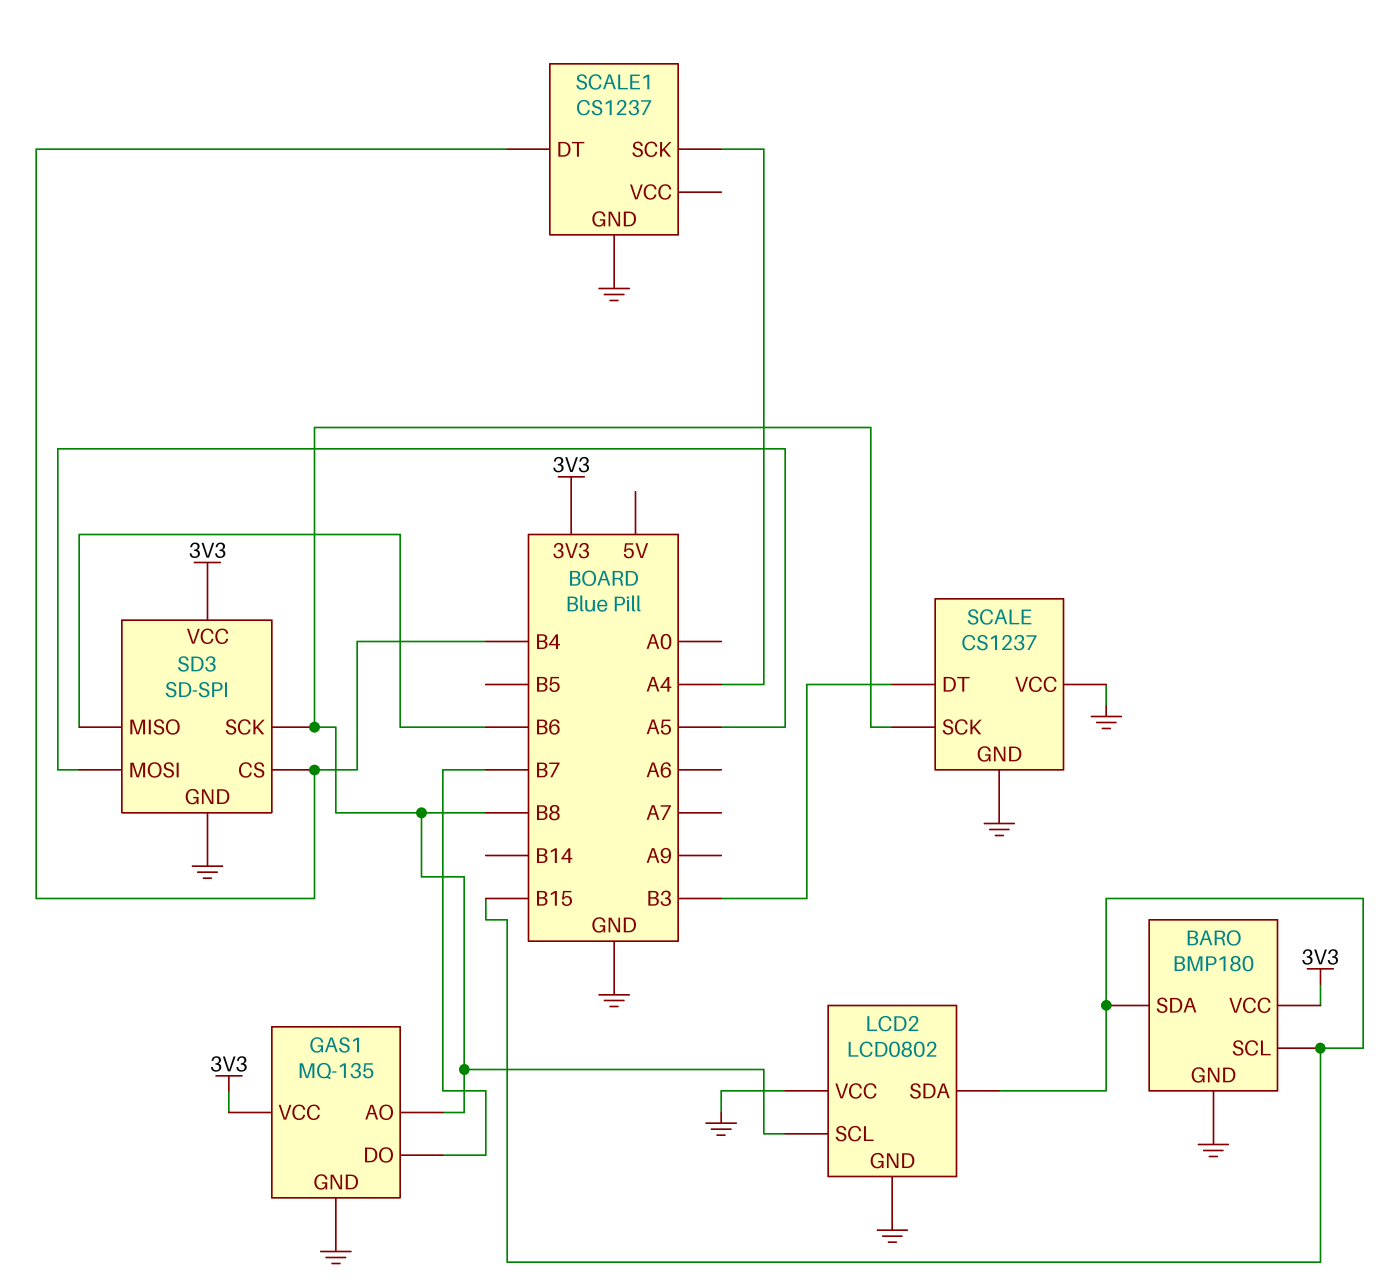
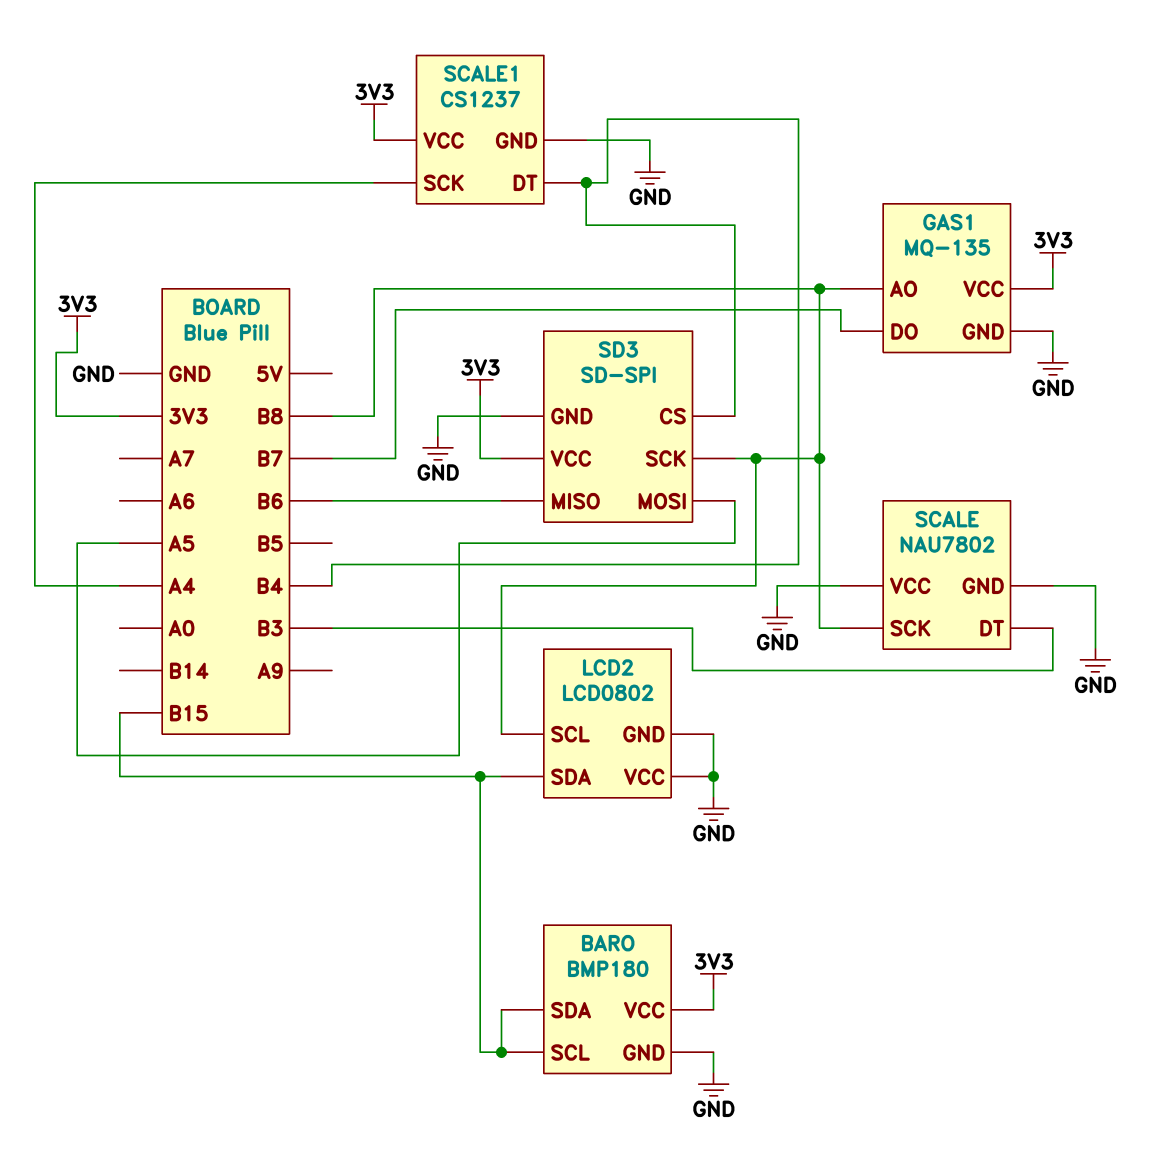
SCALE: CS1237 -> NAU7802
SCALE1 pin VCC: none -> 3V3

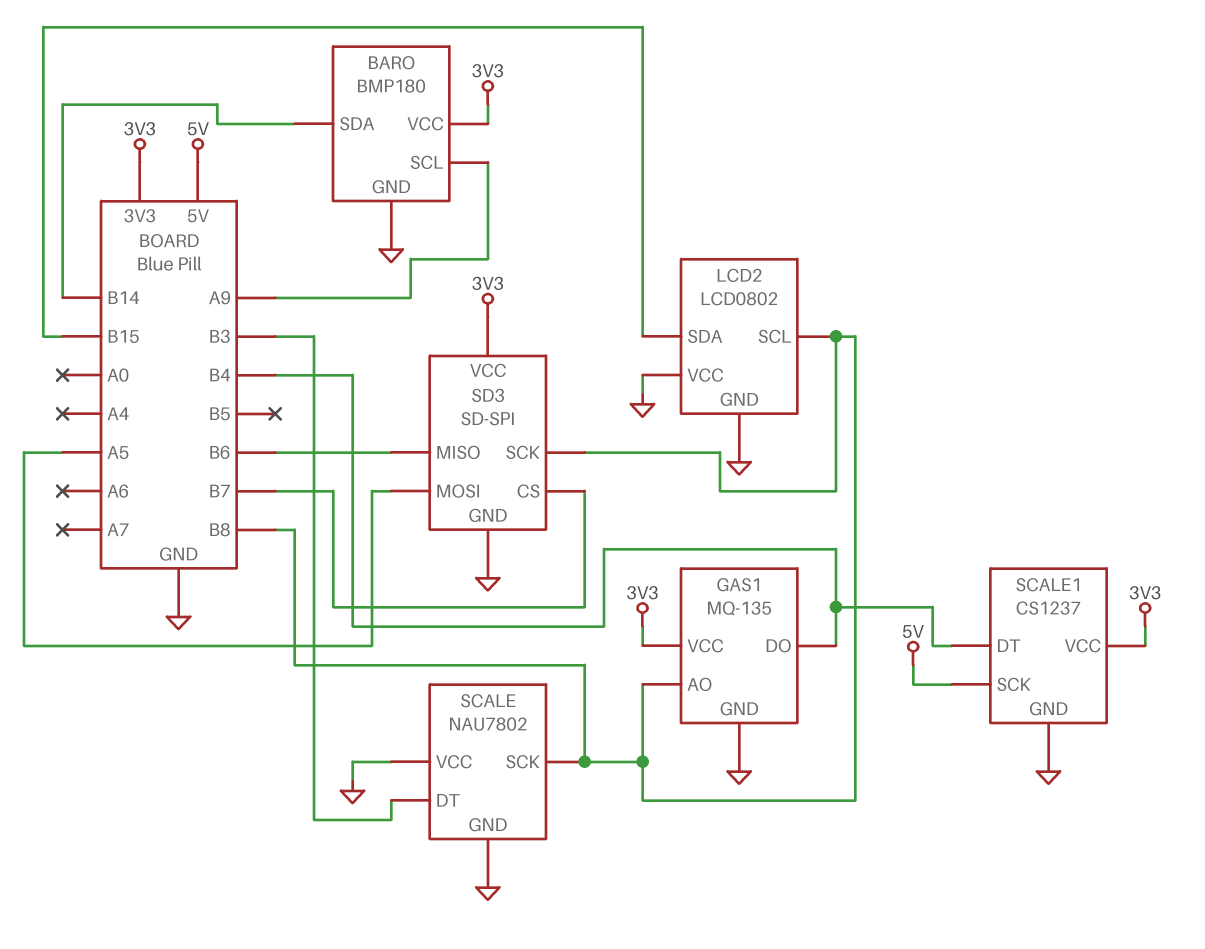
BARO pin SCL: B15 -> A9
BARO pin SDA: B15 -> B14
GAS1 pin DO: B7 -> B4
SCALE1 pin SCK: A4 -> 5V
SD3 pin CS: B4 -> B7

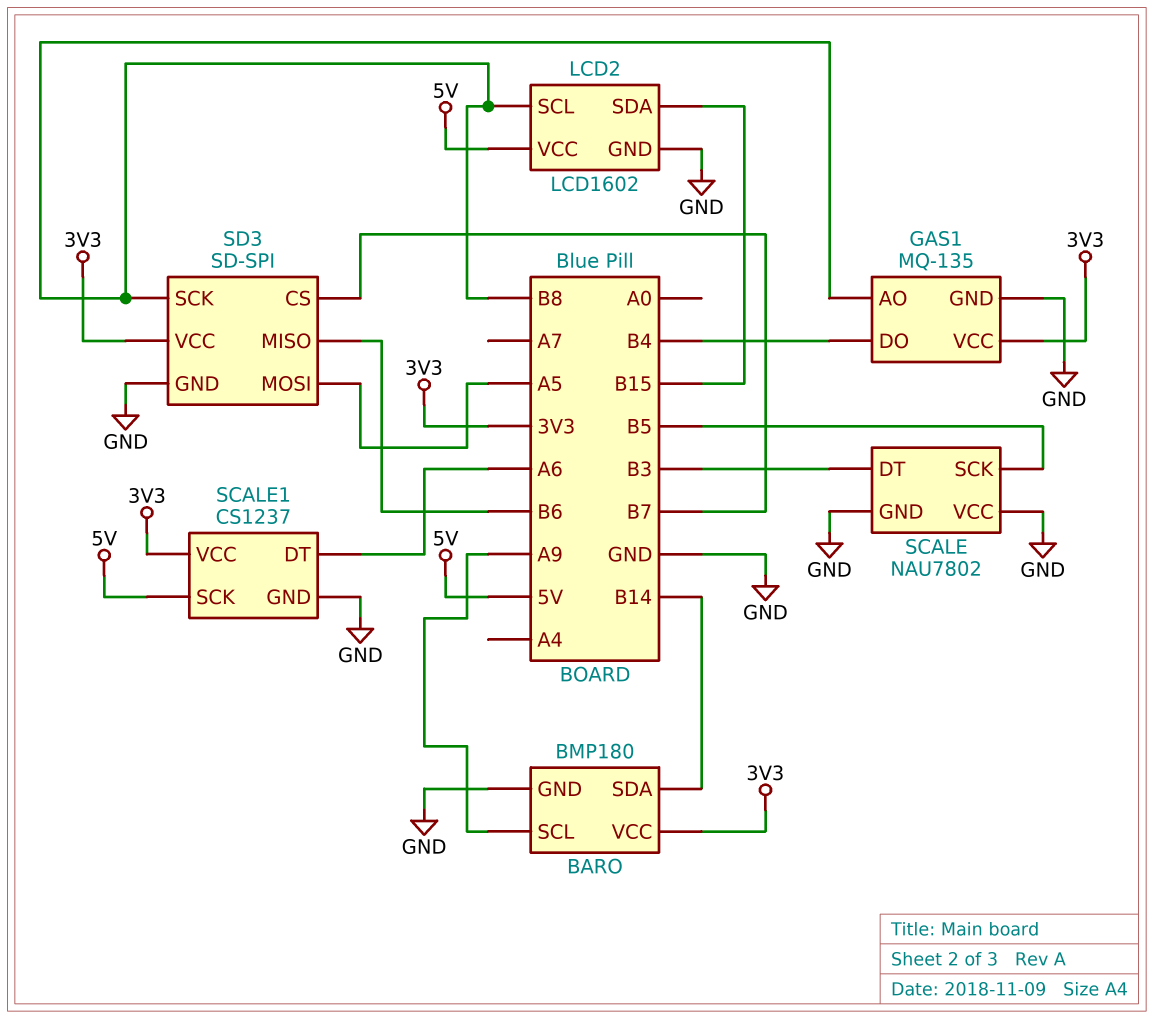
LCD2: LCD0802 -> LCD1602
LCD2 pin VCC: GND -> 5V
SCALE pin SCK: B8 -> B5
SCALE1 pin DT: B4 -> A6

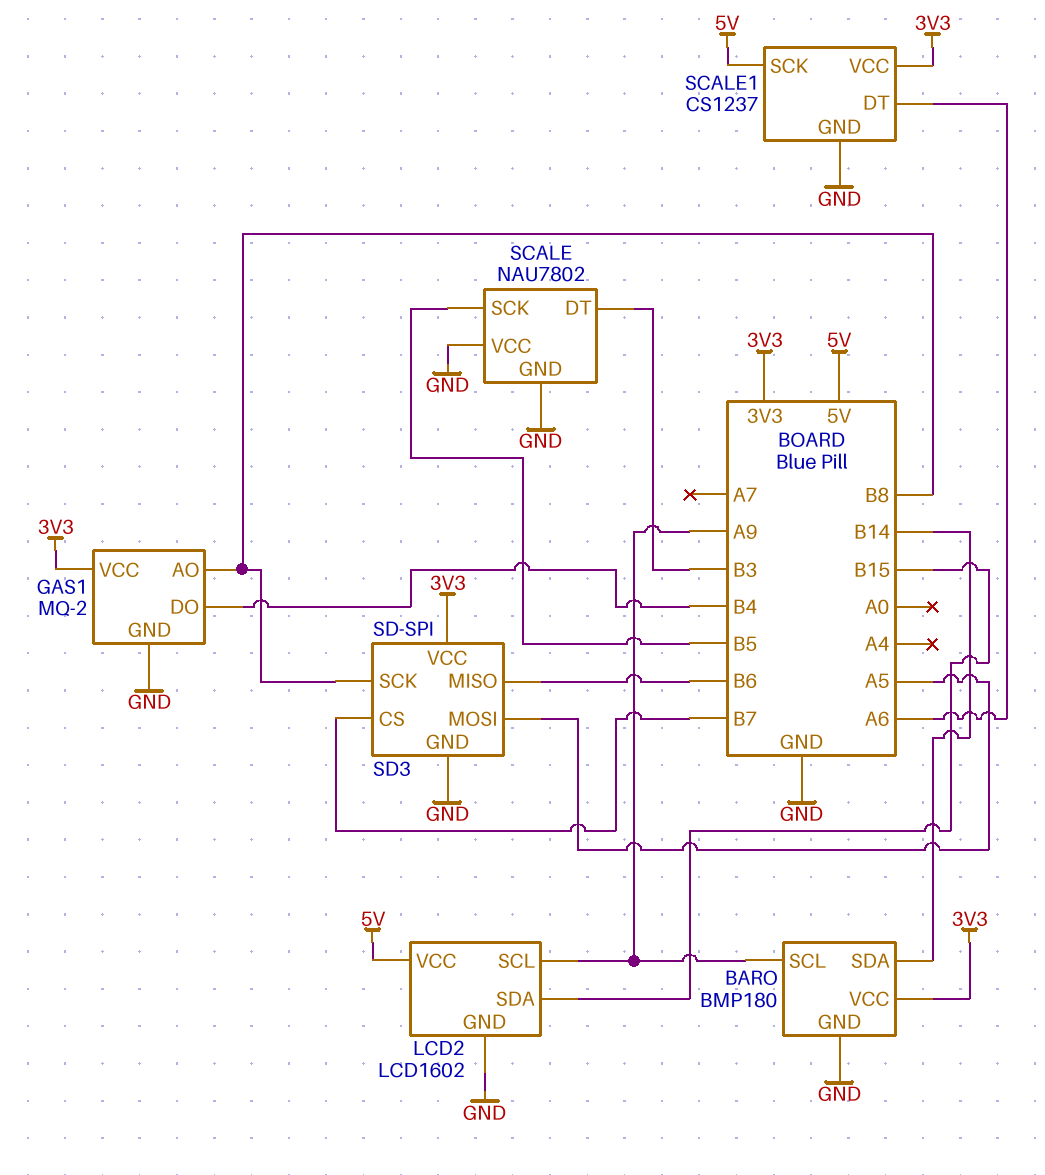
GAS1: MQ-135 -> MQ-2
LCD2 pin SCL: B8 -> A9

